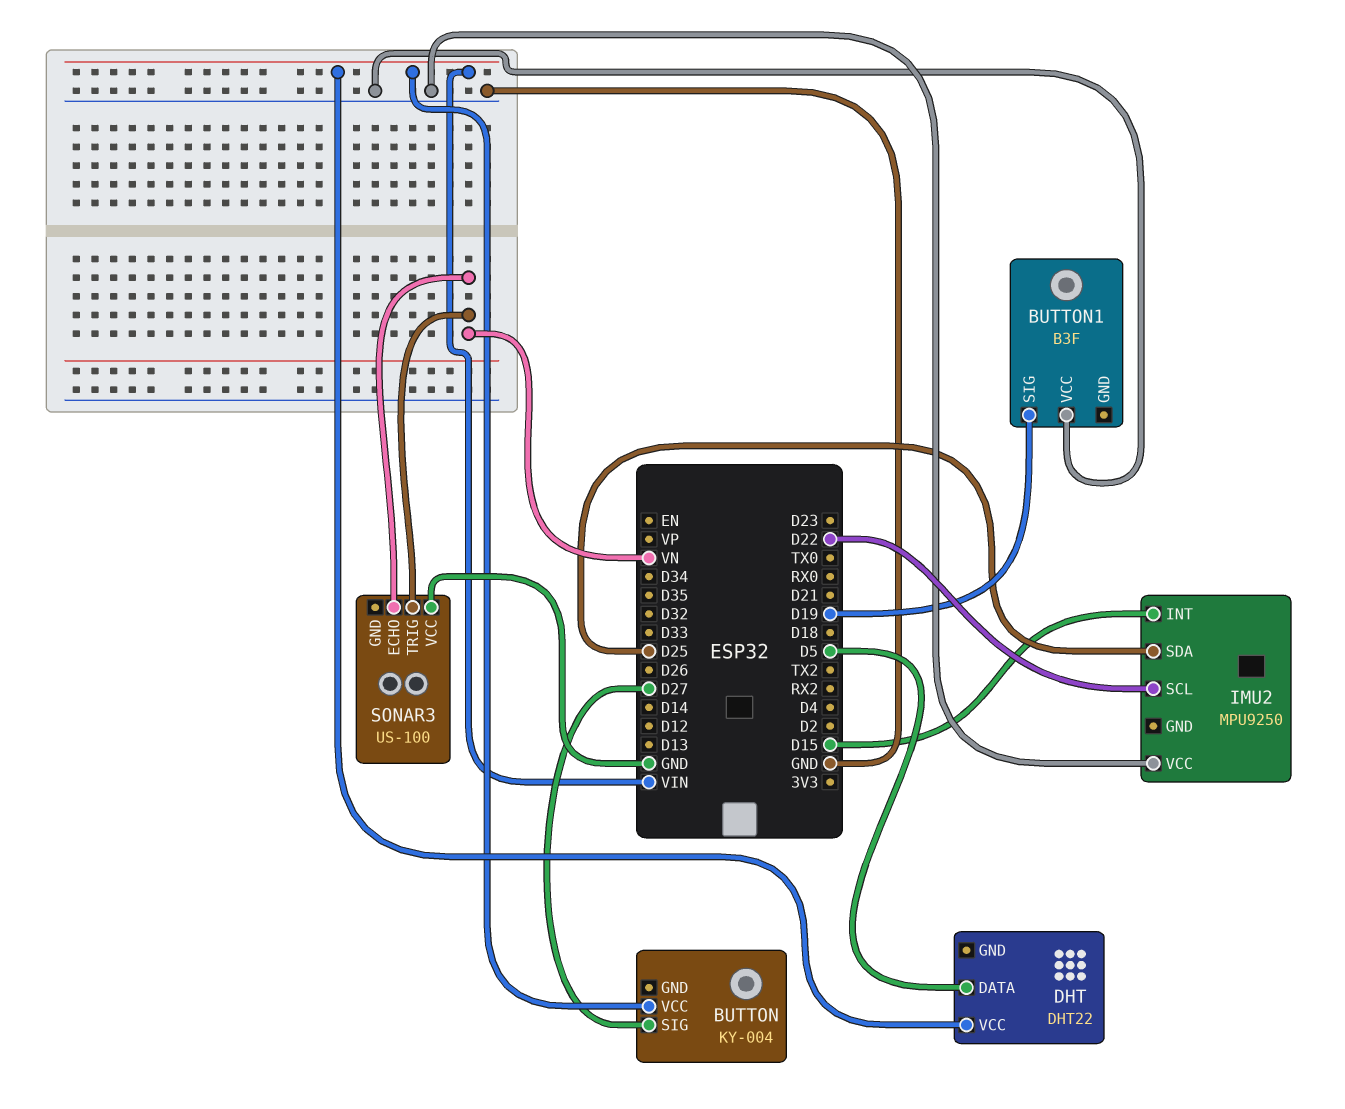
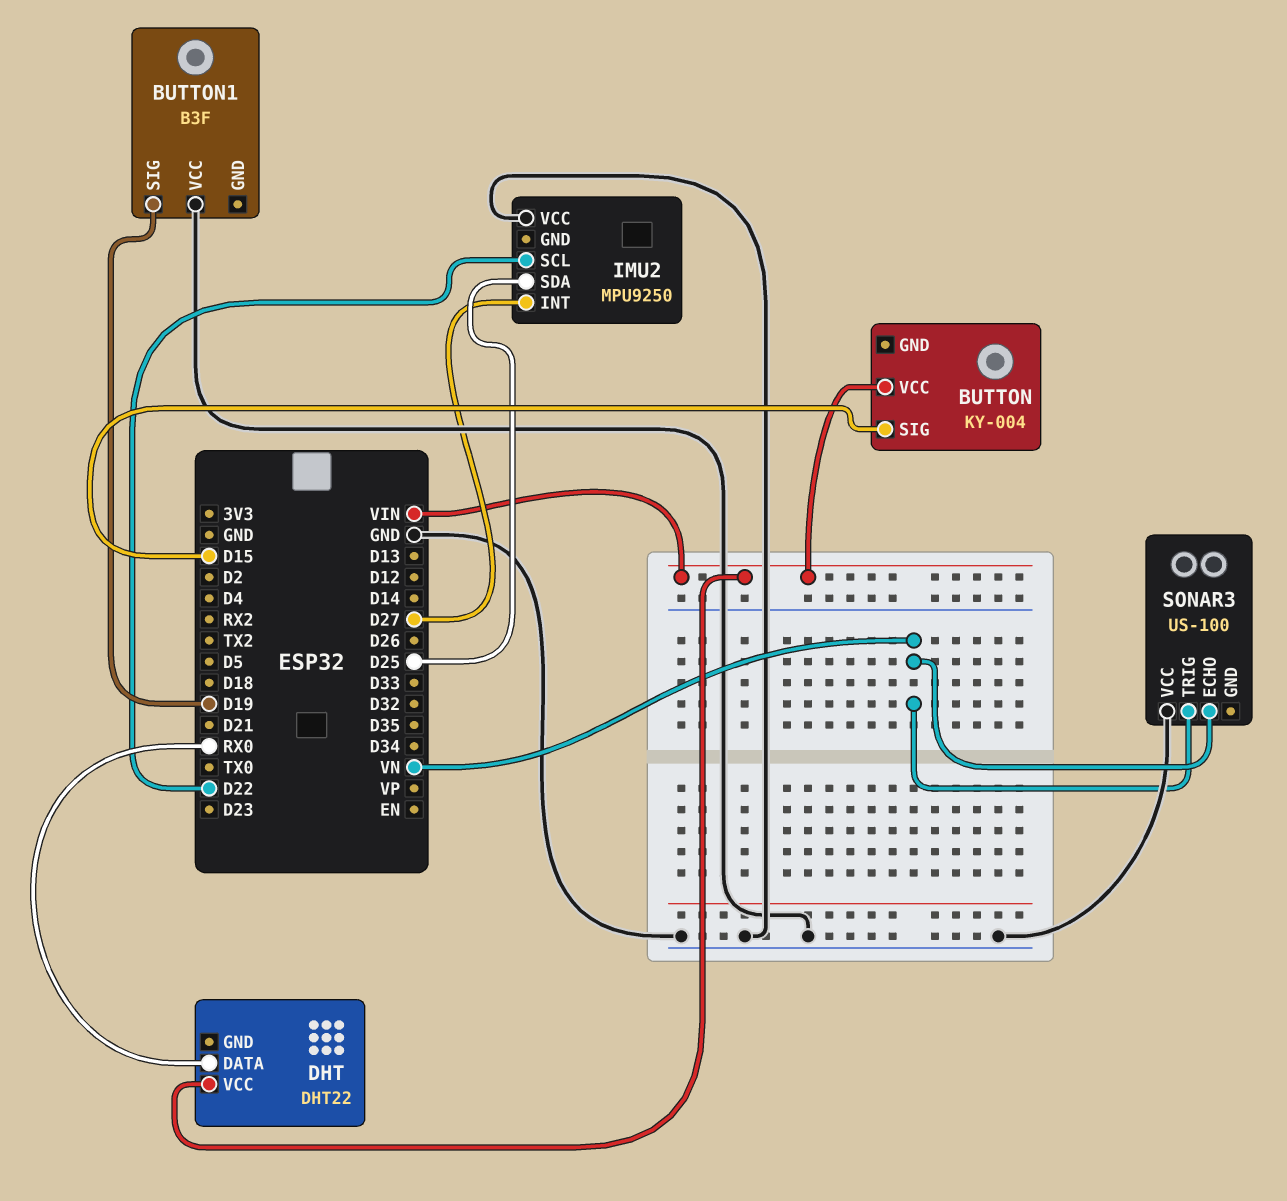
BUTTON pin SIG: D27 -> D15
DHT pin DATA: D5 -> RX0
IMU2 pin INT: D15 -> D27

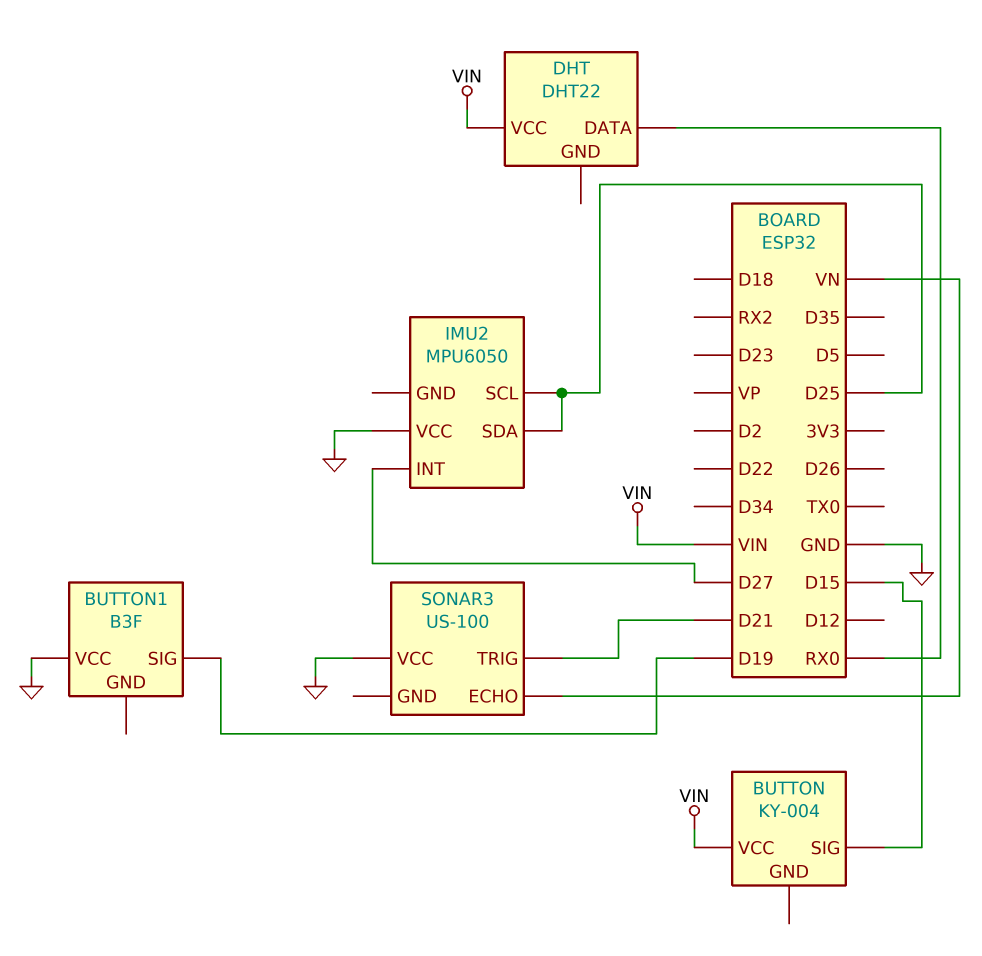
IMU2: MPU9250 -> MPU6050
IMU2 pin SCL: D22 -> D25
SONAR3 pin TRIG: VN -> D21

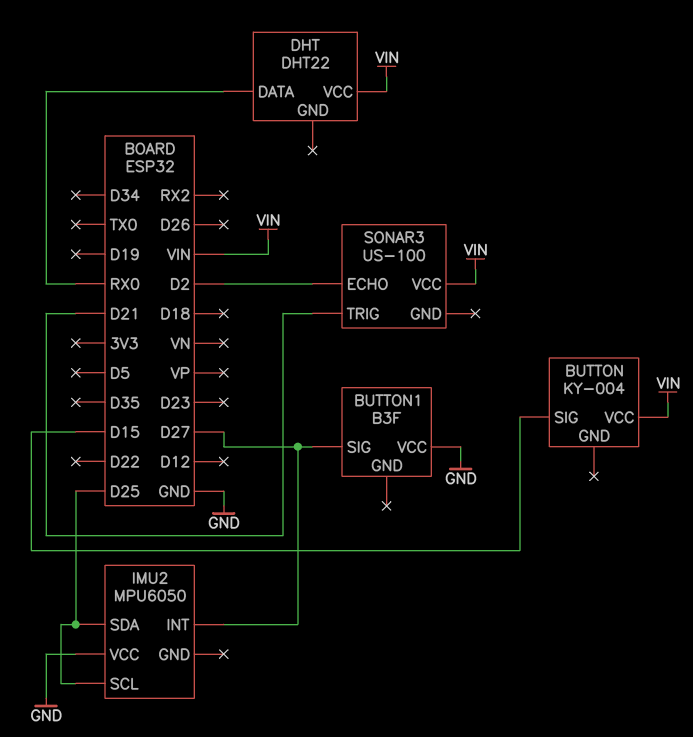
BUTTON1 pin SIG: D19 -> D27
SONAR3 pin ECHO: VN -> D2
SONAR3 pin VCC: GND -> VIN

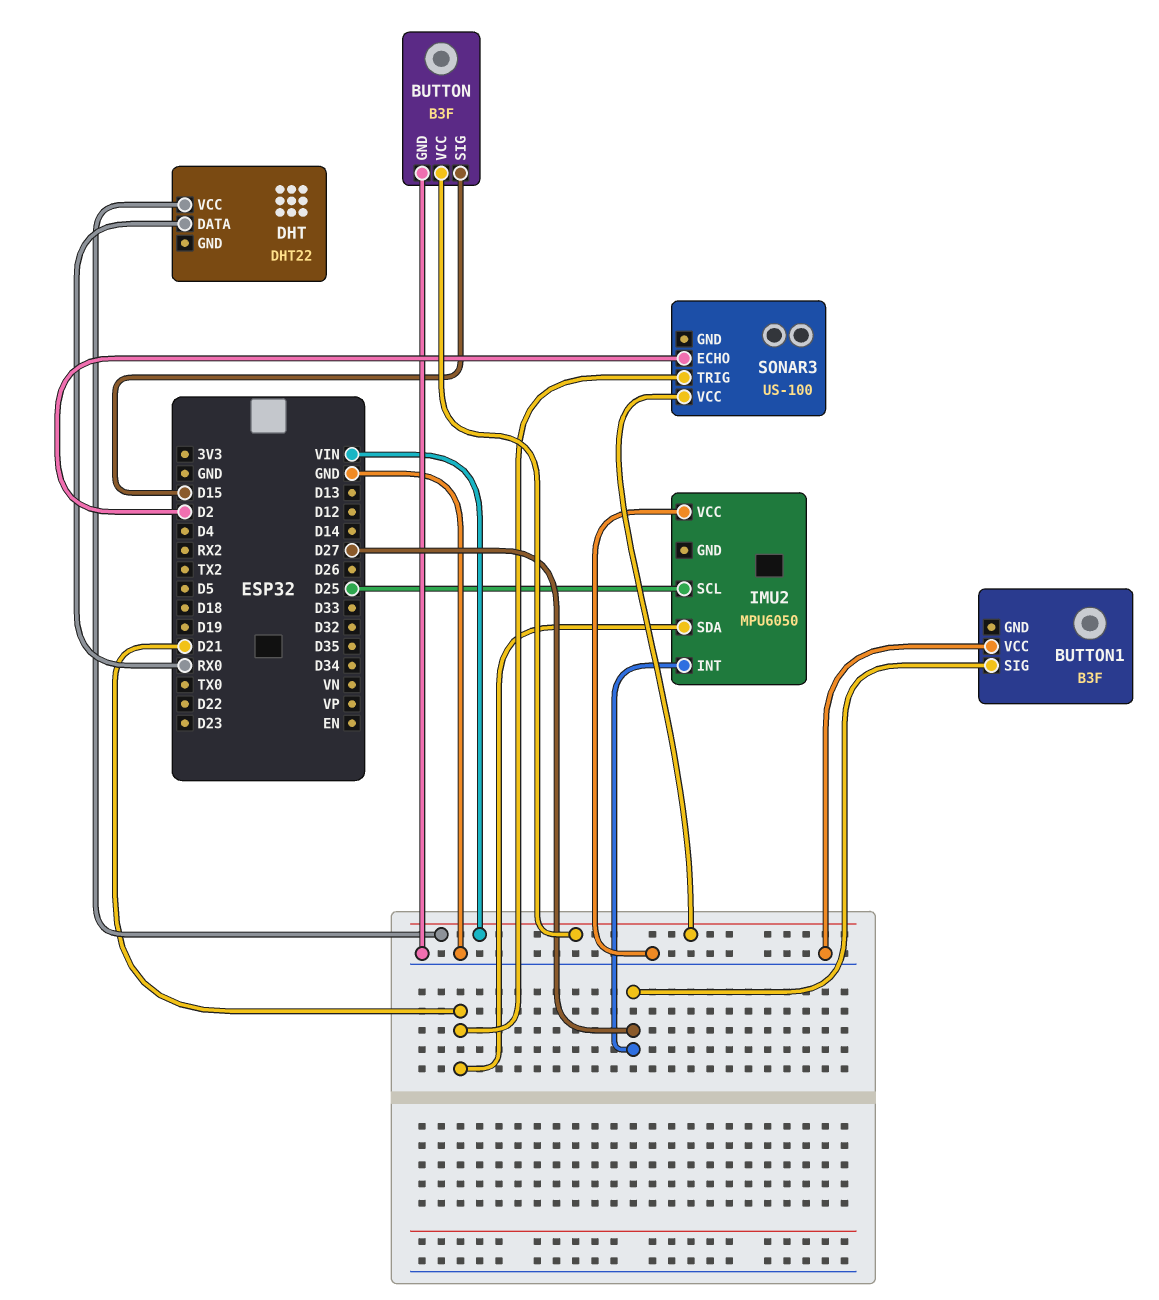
BUTTON: KY-004 -> B3F
BUTTON pin GND: none -> GND
IMU2 pin SDA: D25 -> D21

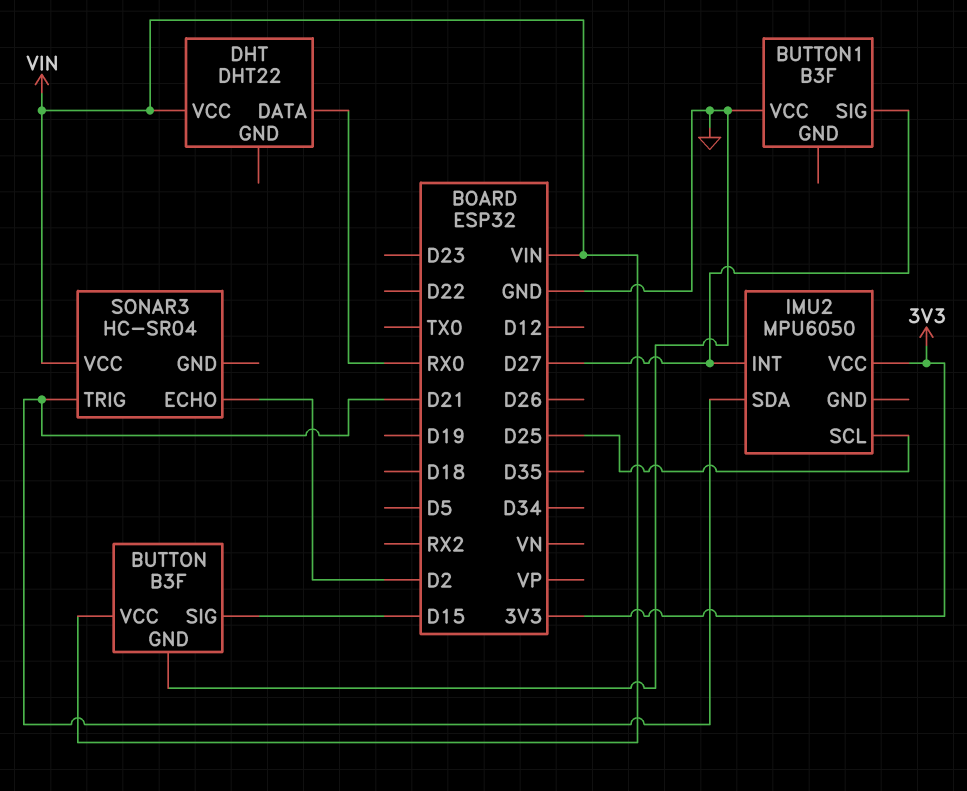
IMU2 pin VCC: GND -> 3V3
SONAR3: US-100 -> HC-SR04

